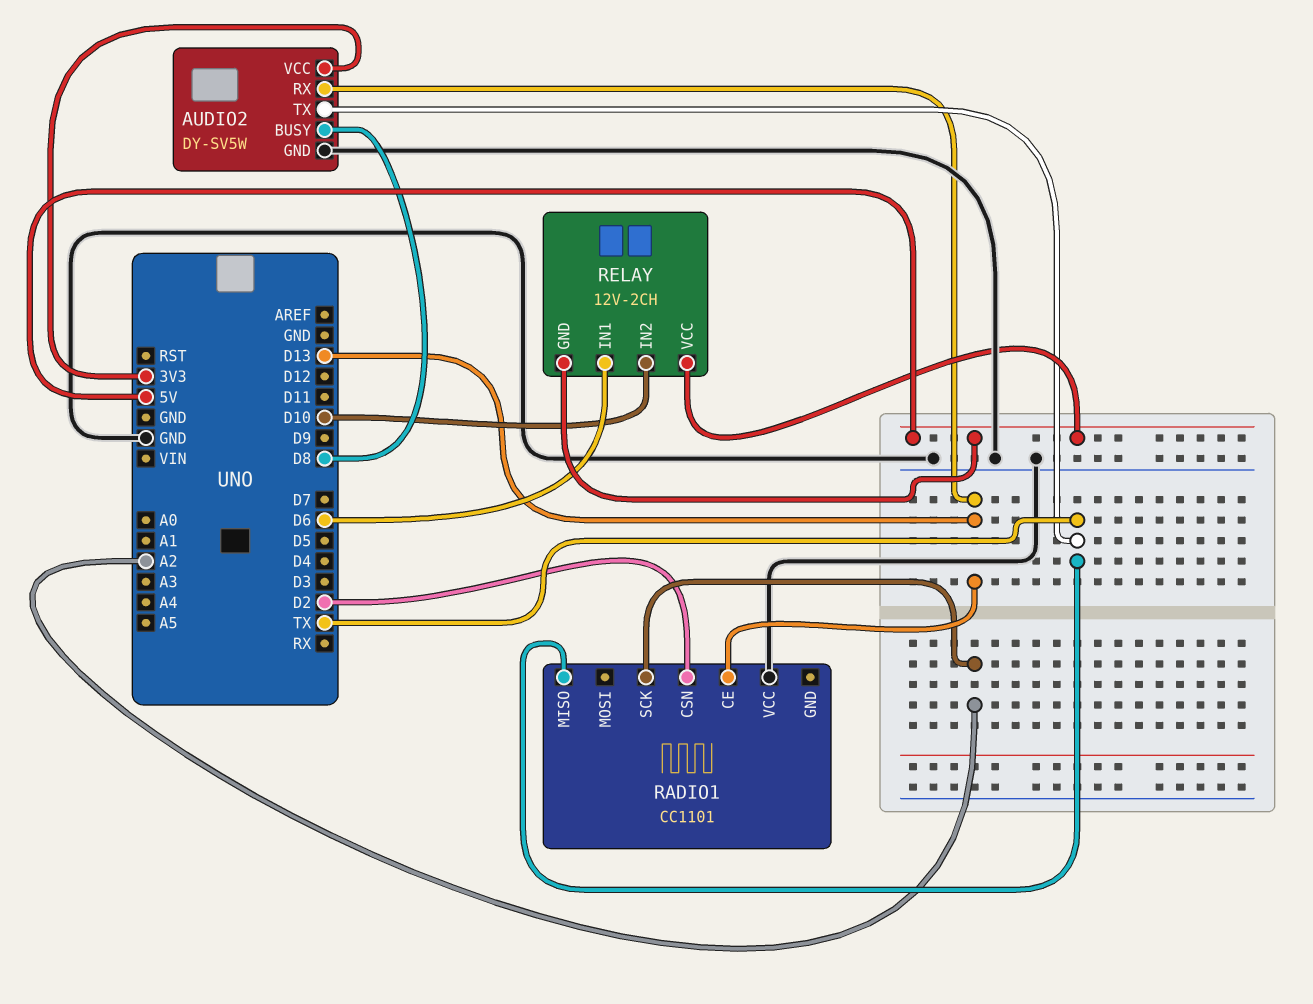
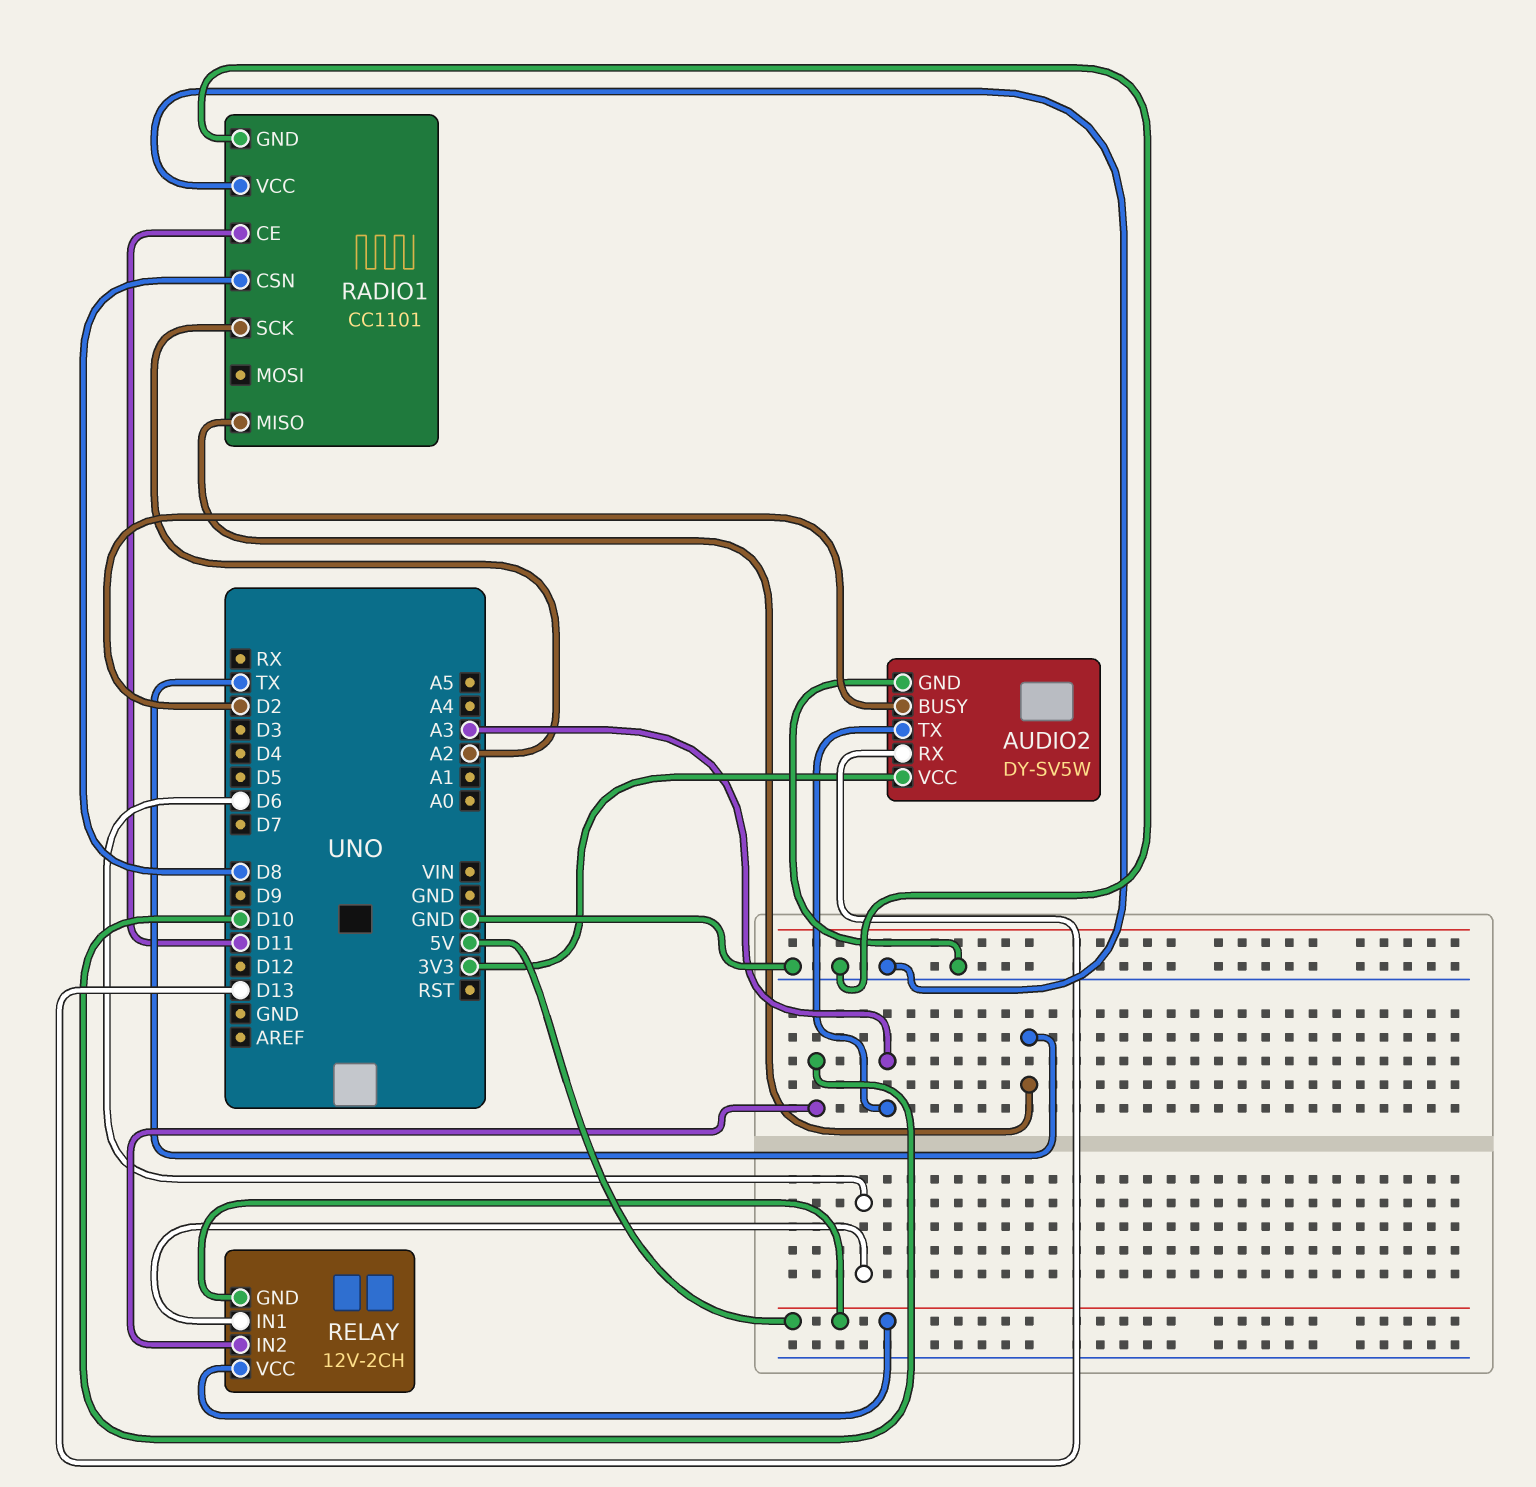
AUDIO2 pin BUSY: D8 -> D2
AUDIO2 pin TX: TX -> A3
RADIO1 pin CE: D13 -> D11
RADIO1 pin CSN: D2 -> D8
RADIO1 pin GND: none -> GND

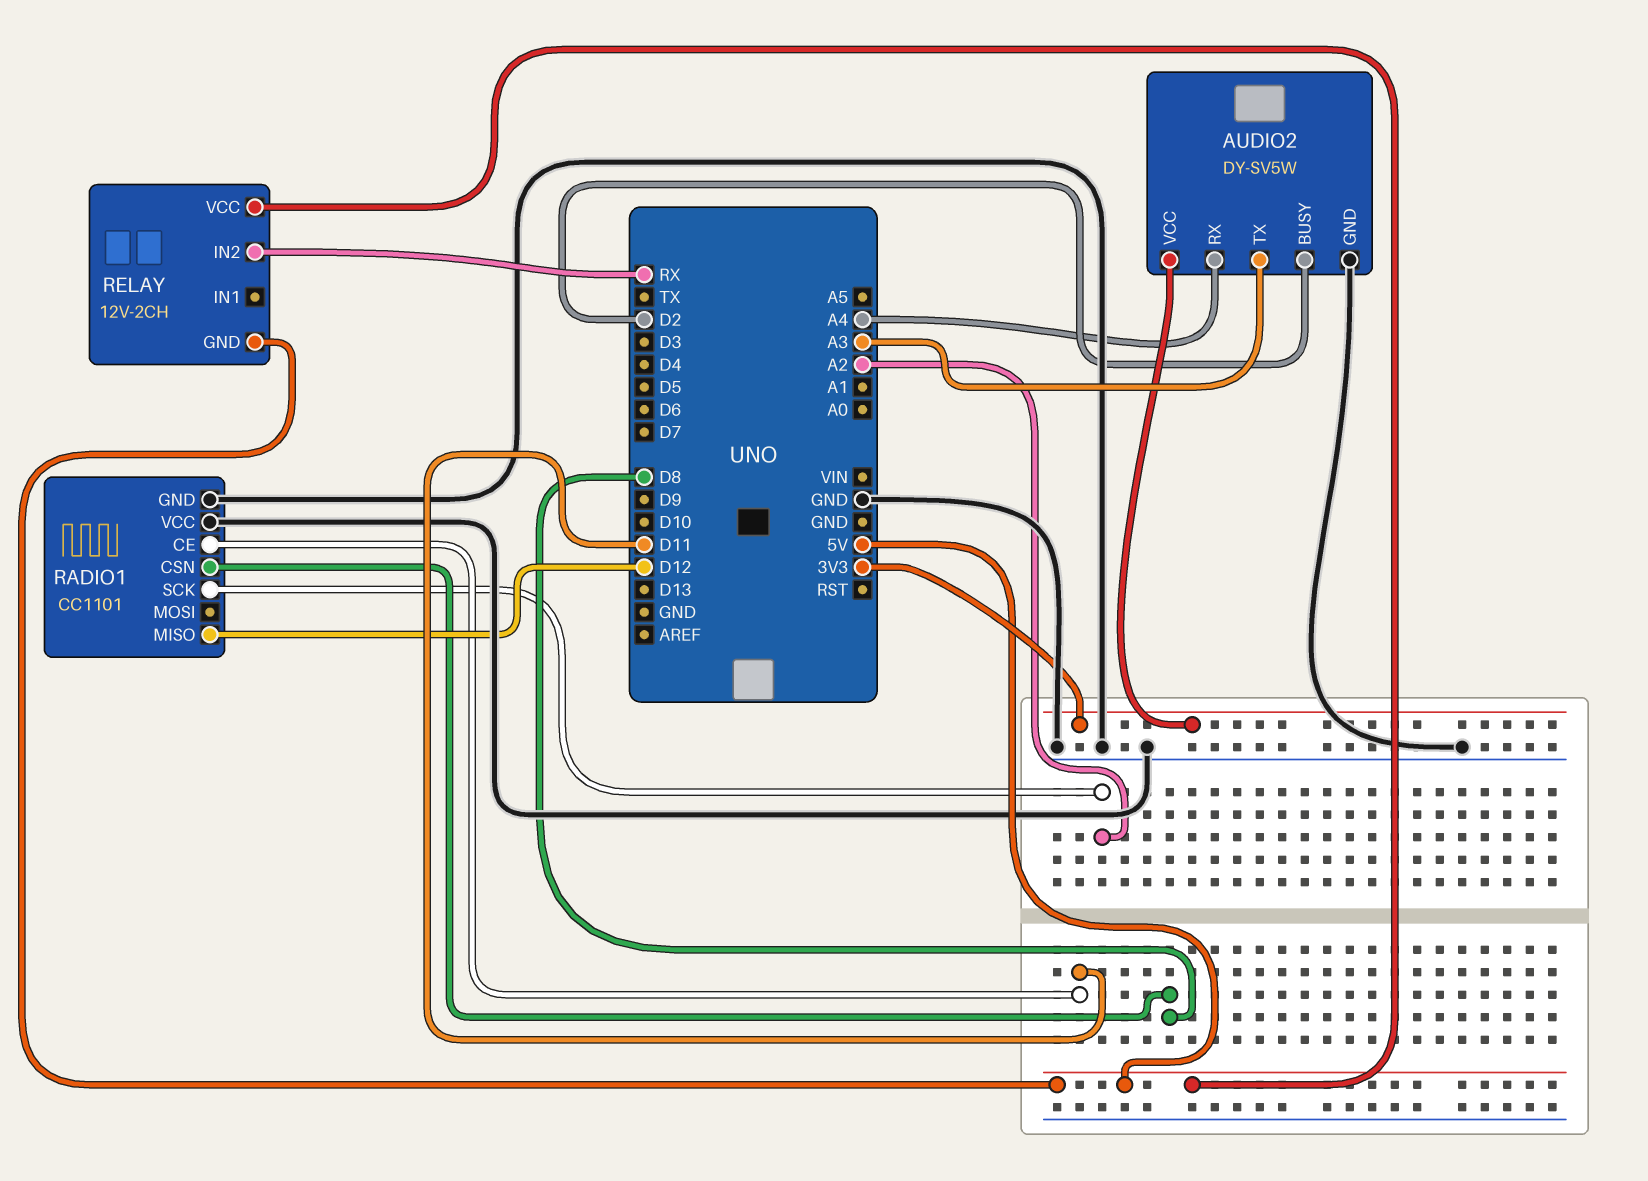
AUDIO2 pin RX: D13 -> A4
RADIO1 pin MISO: TX -> D12
RELAY pin IN1: D6 -> none
RELAY pin IN2: D10 -> RX

